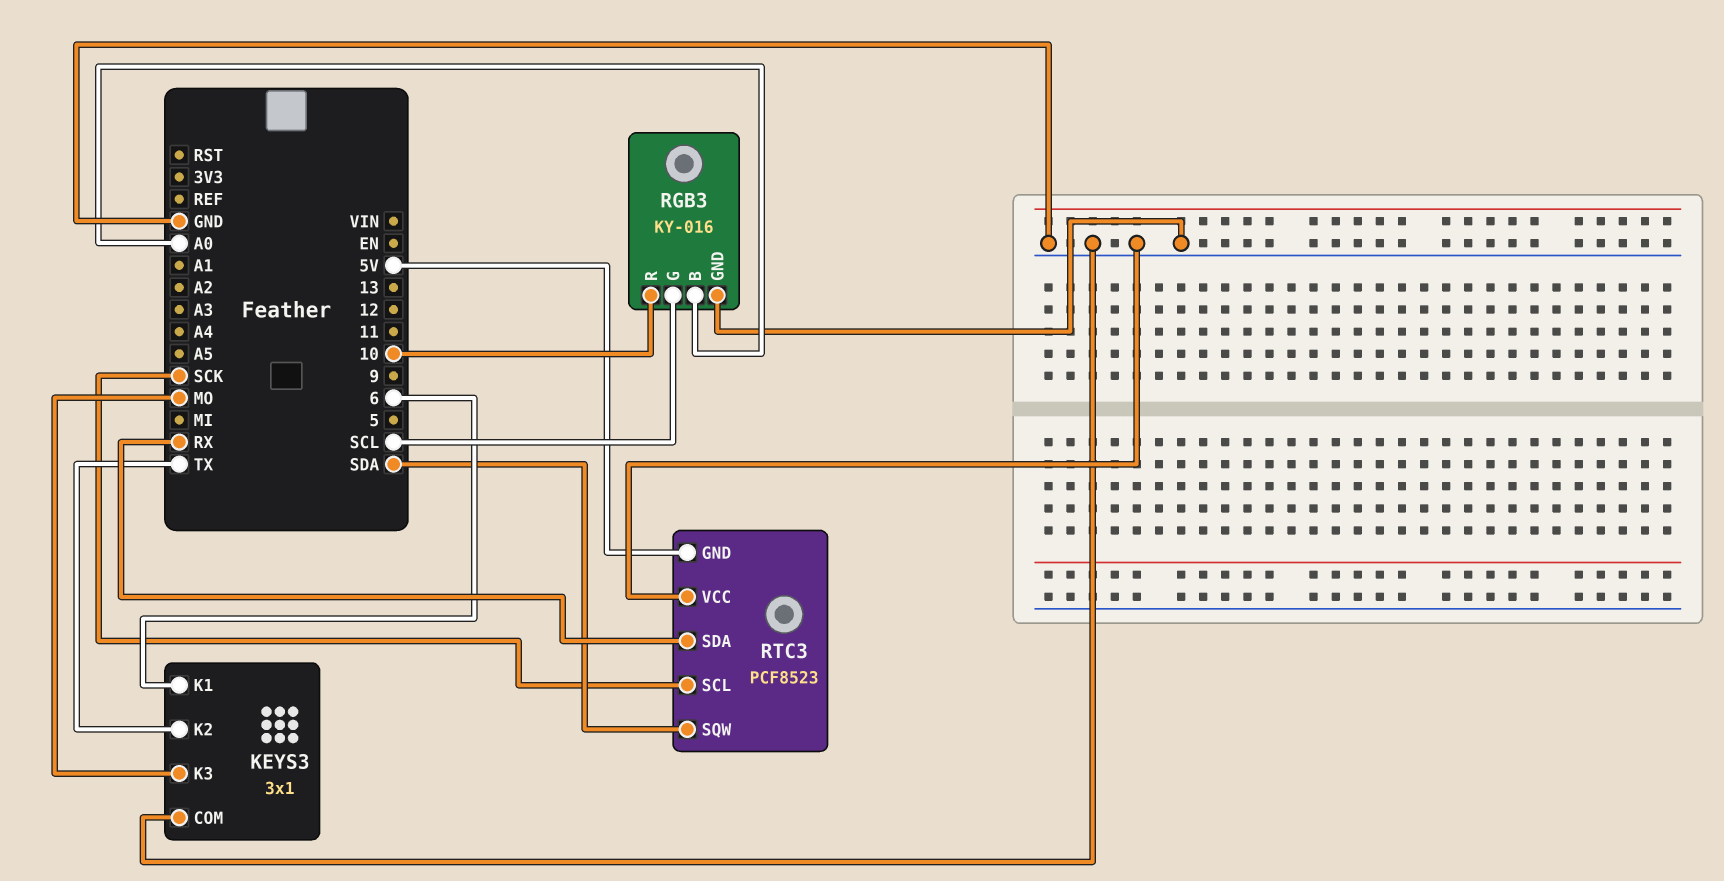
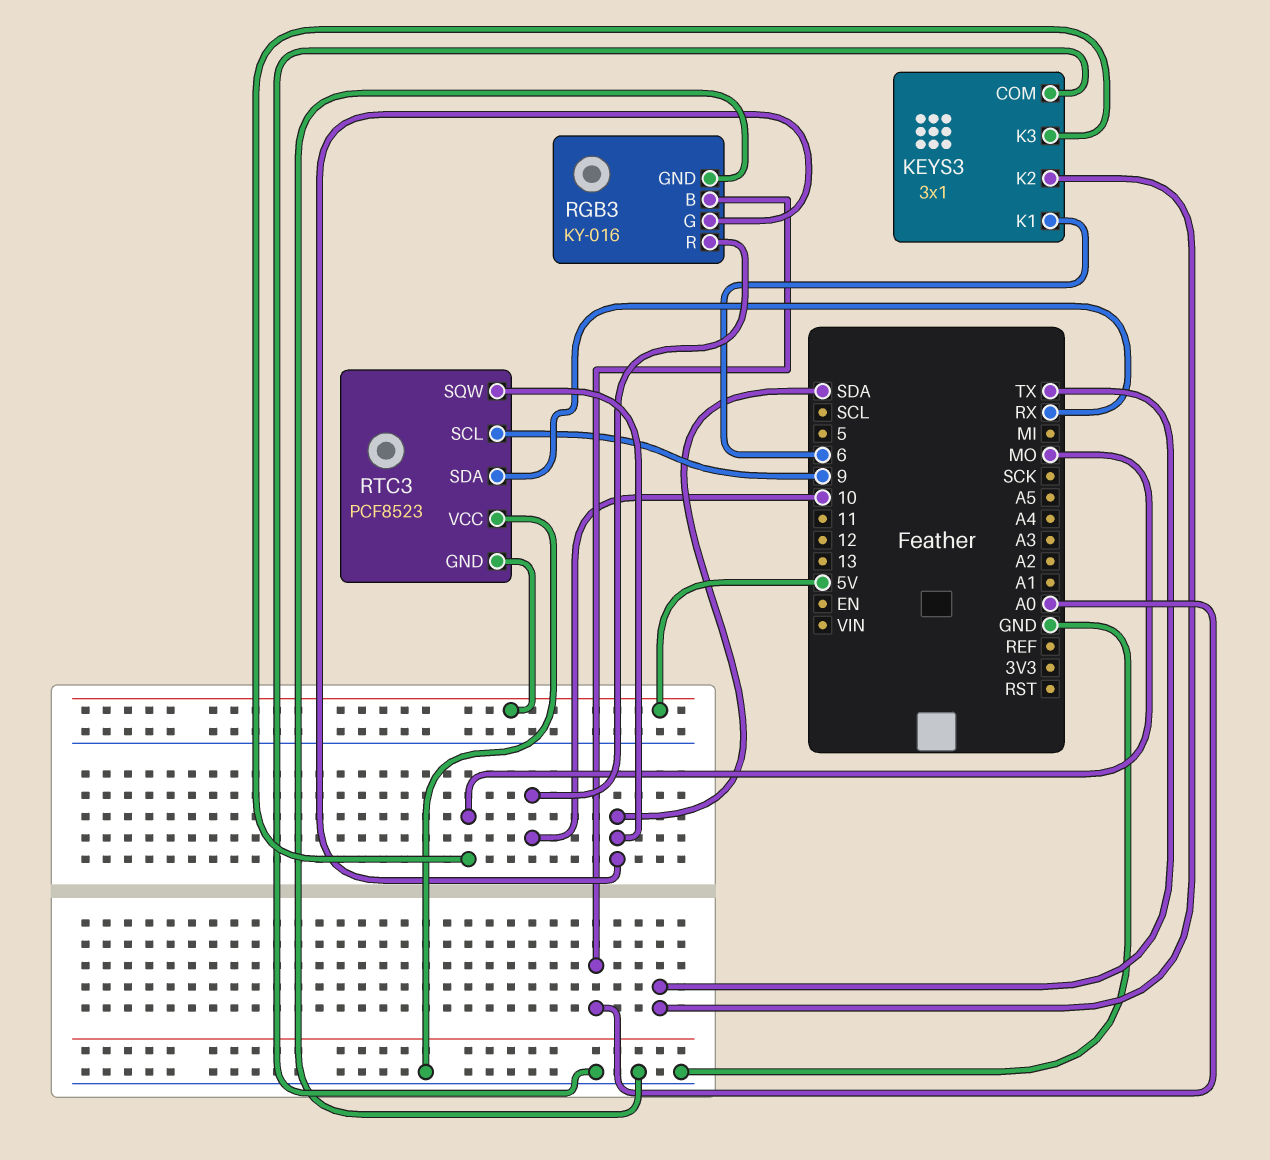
RGB3 pin G: SCL -> SDA
RTC3 pin SCL: SCK -> 9

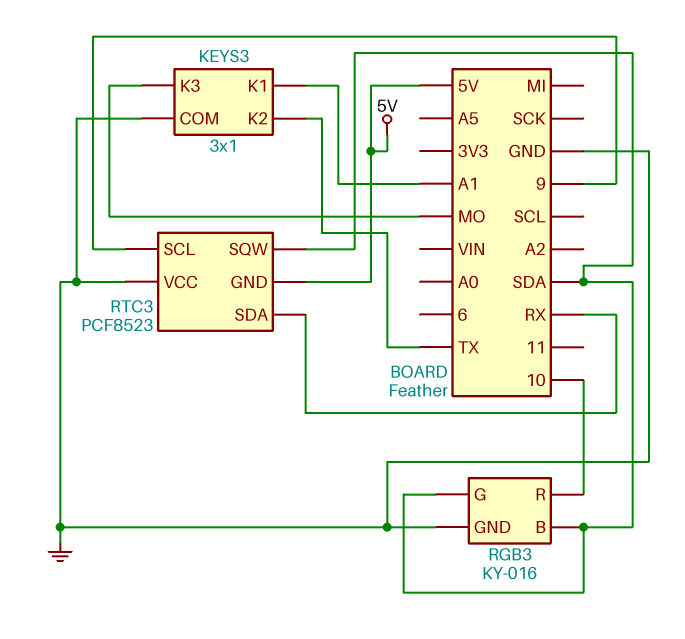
KEYS3 pin K1: 6 -> A1
RGB3 pin B: A0 -> SDA

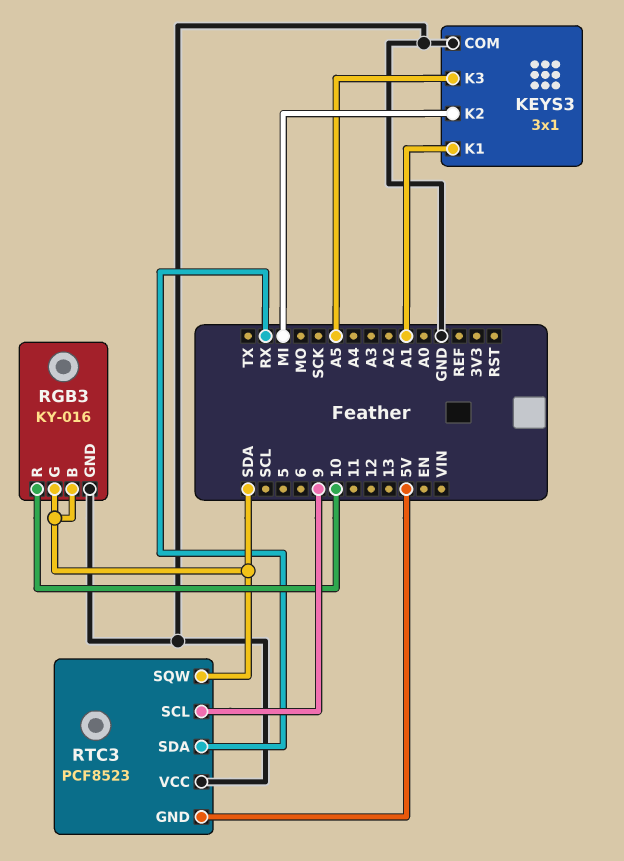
KEYS3 pin K2: TX -> MI
KEYS3 pin K3: MO -> A5

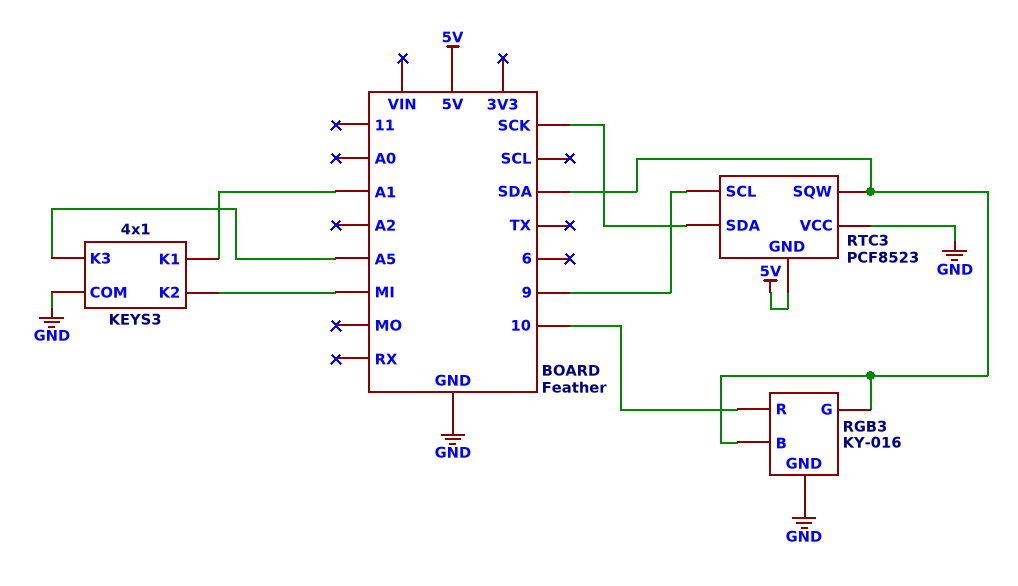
KEYS3: 3x1 -> 4x1
RTC3 pin SDA: RX -> SCK

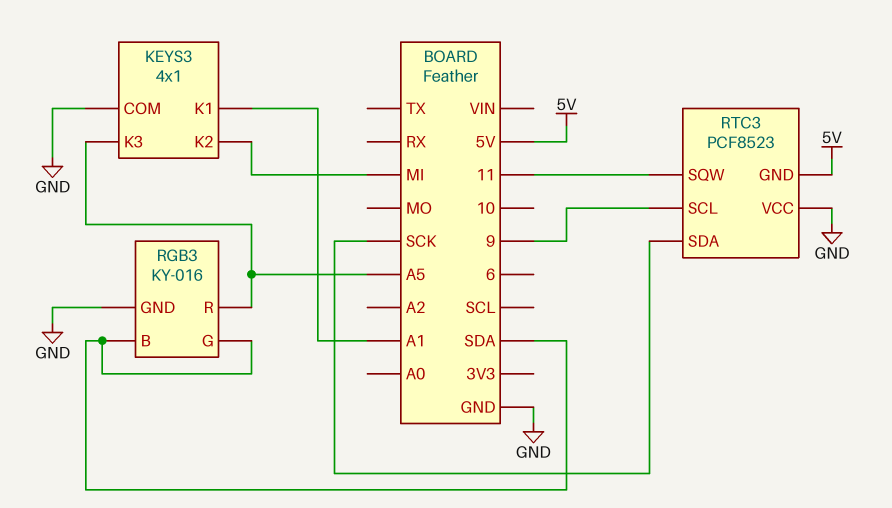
RGB3 pin R: 10 -> A5
RTC3 pin SQW: SDA -> 11

